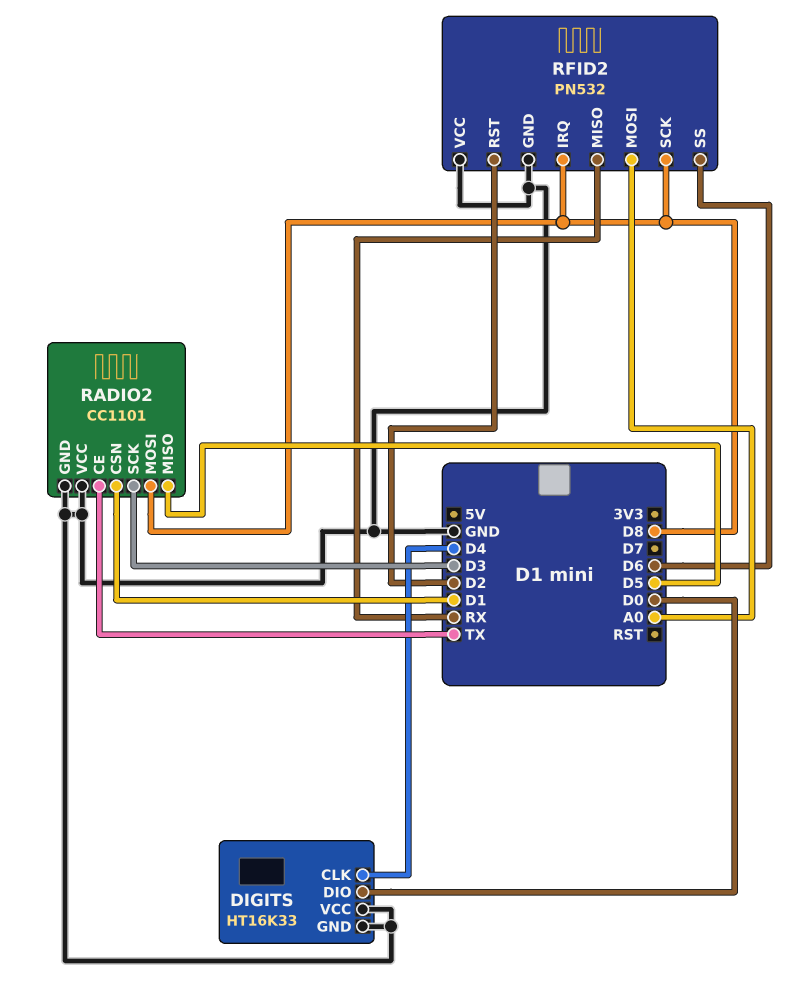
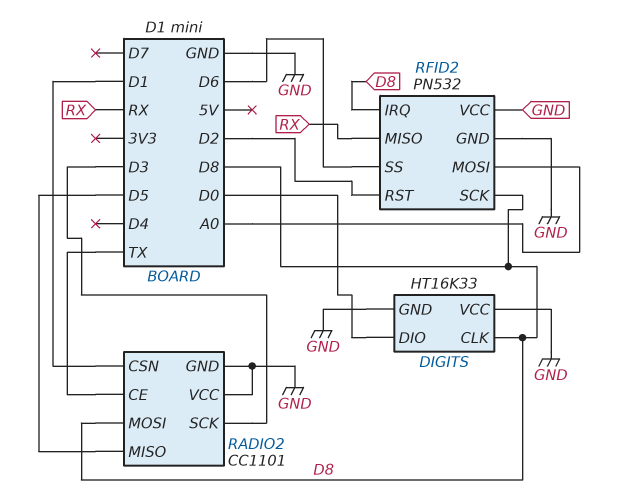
DIGITS pin CLK: D4 -> D8

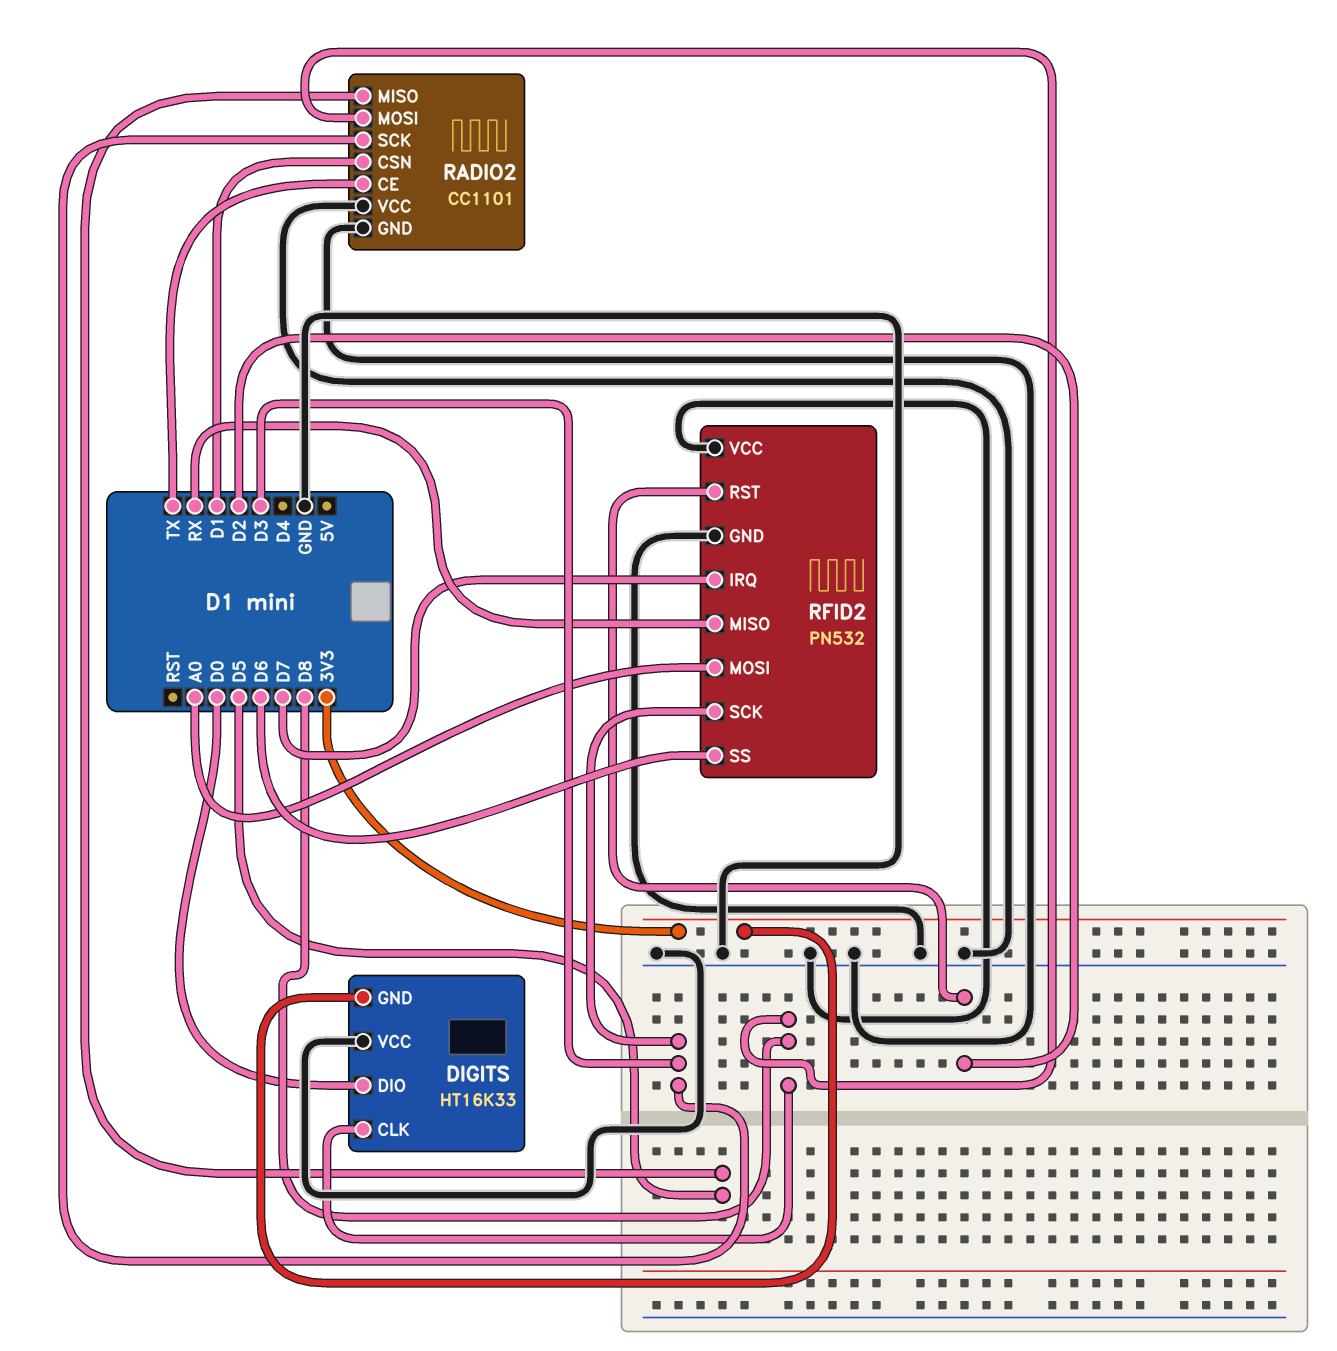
DIGITS pin GND: GND -> 3V3
RFID2 pin IRQ: D8 -> D7
RFID2 pin SCK: D8 -> D3

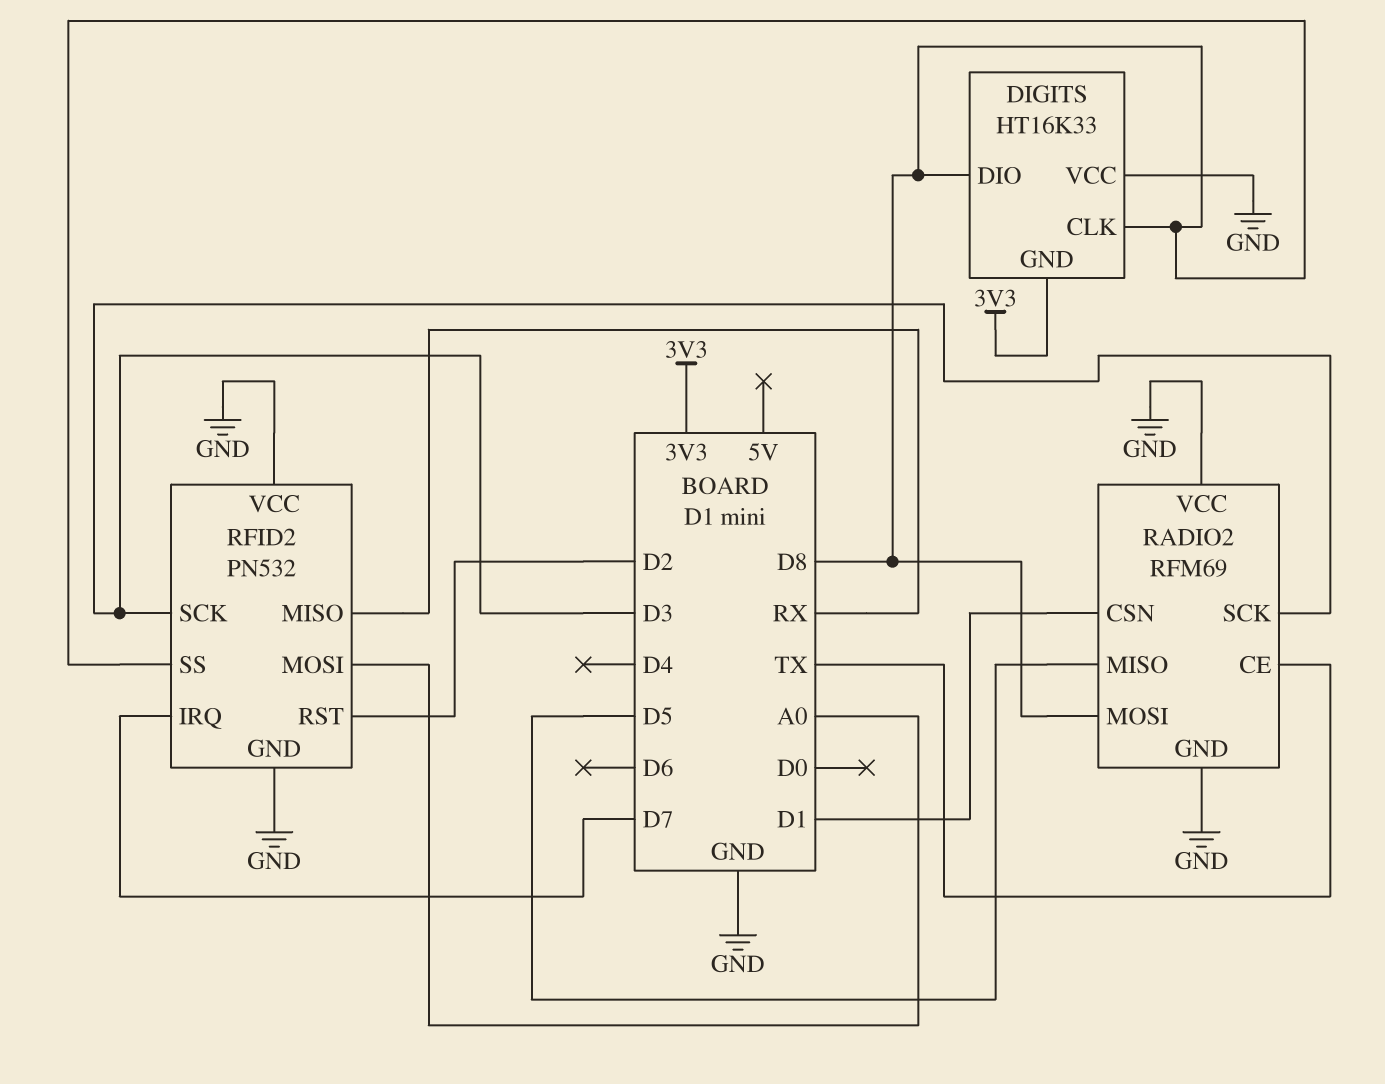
DIGITS pin DIO: D0 -> D8
RADIO2: CC1101 -> RFM69
RFID2 pin SS: D6 -> D8

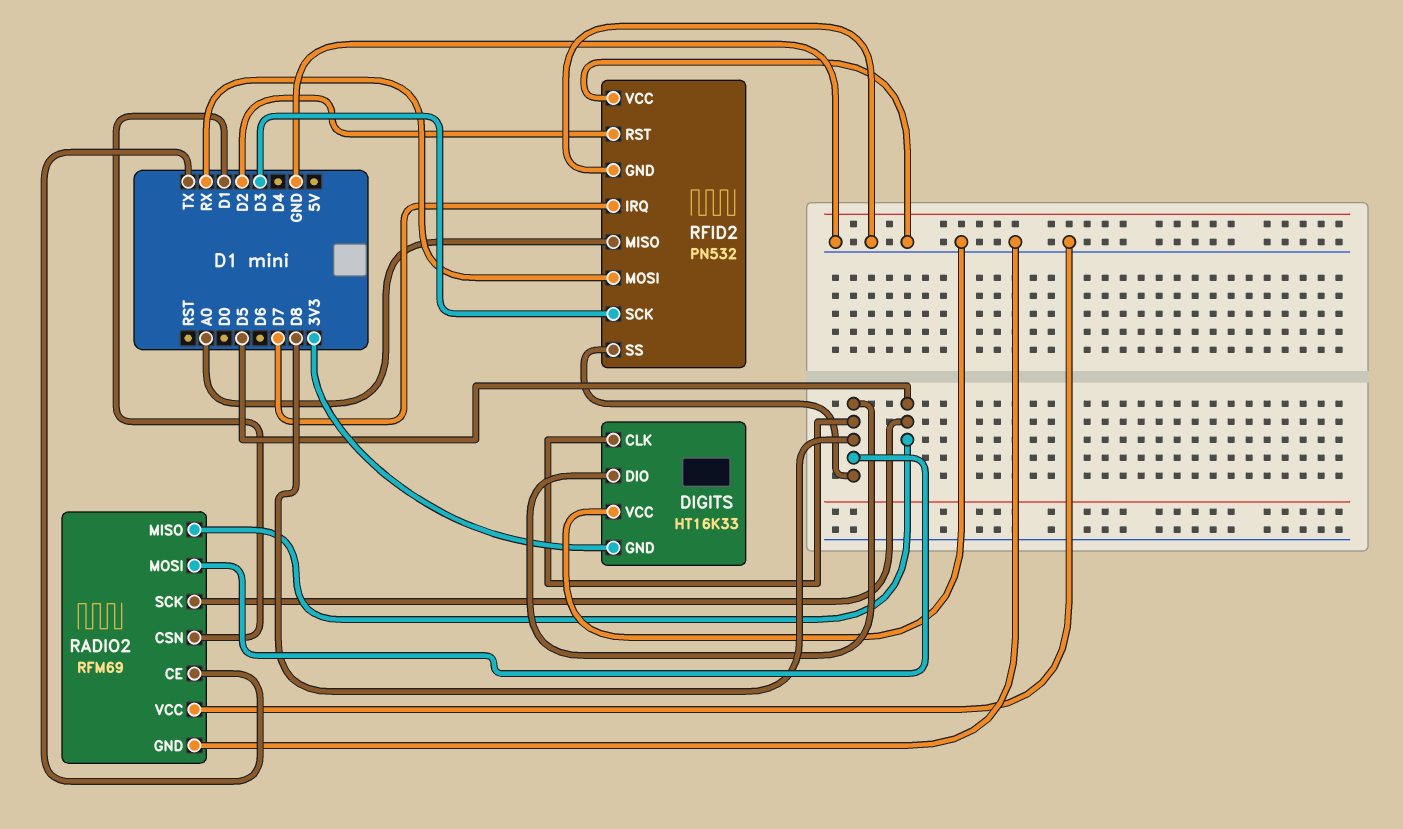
RADIO2 pin SCK: D3 -> D5
RFID2 pin MISO: RX -> A0
RFID2 pin MOSI: A0 -> RX

